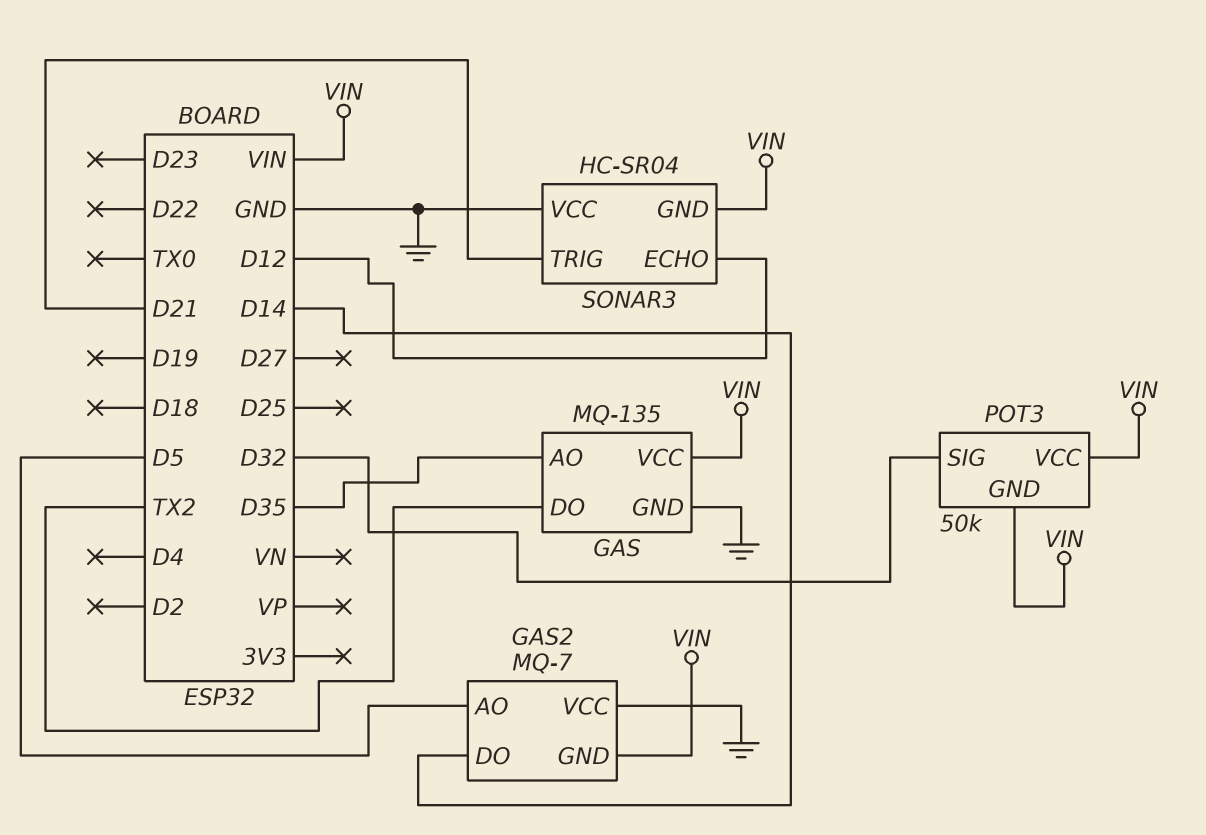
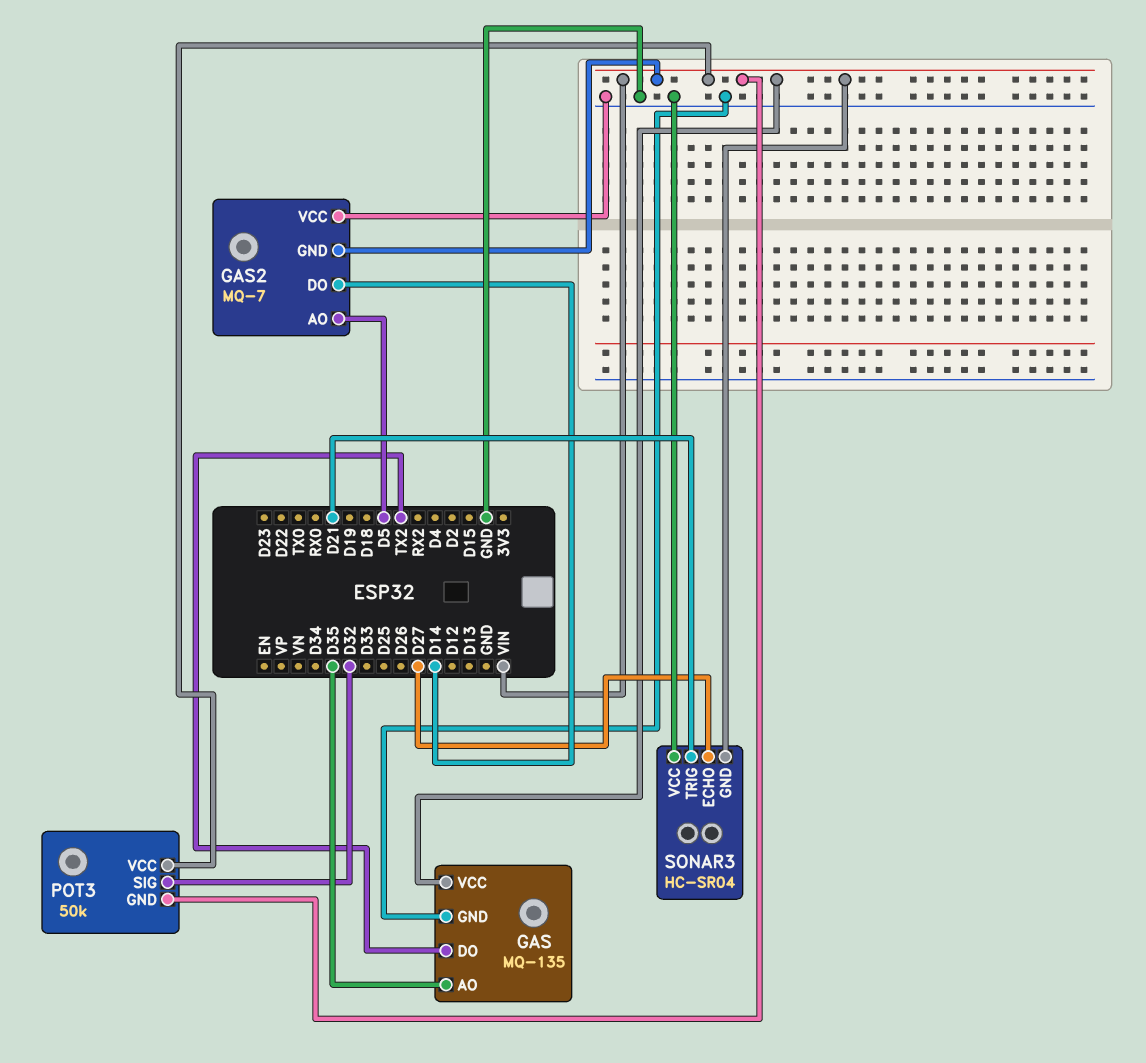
SONAR3 pin ECHO: D12 -> D27

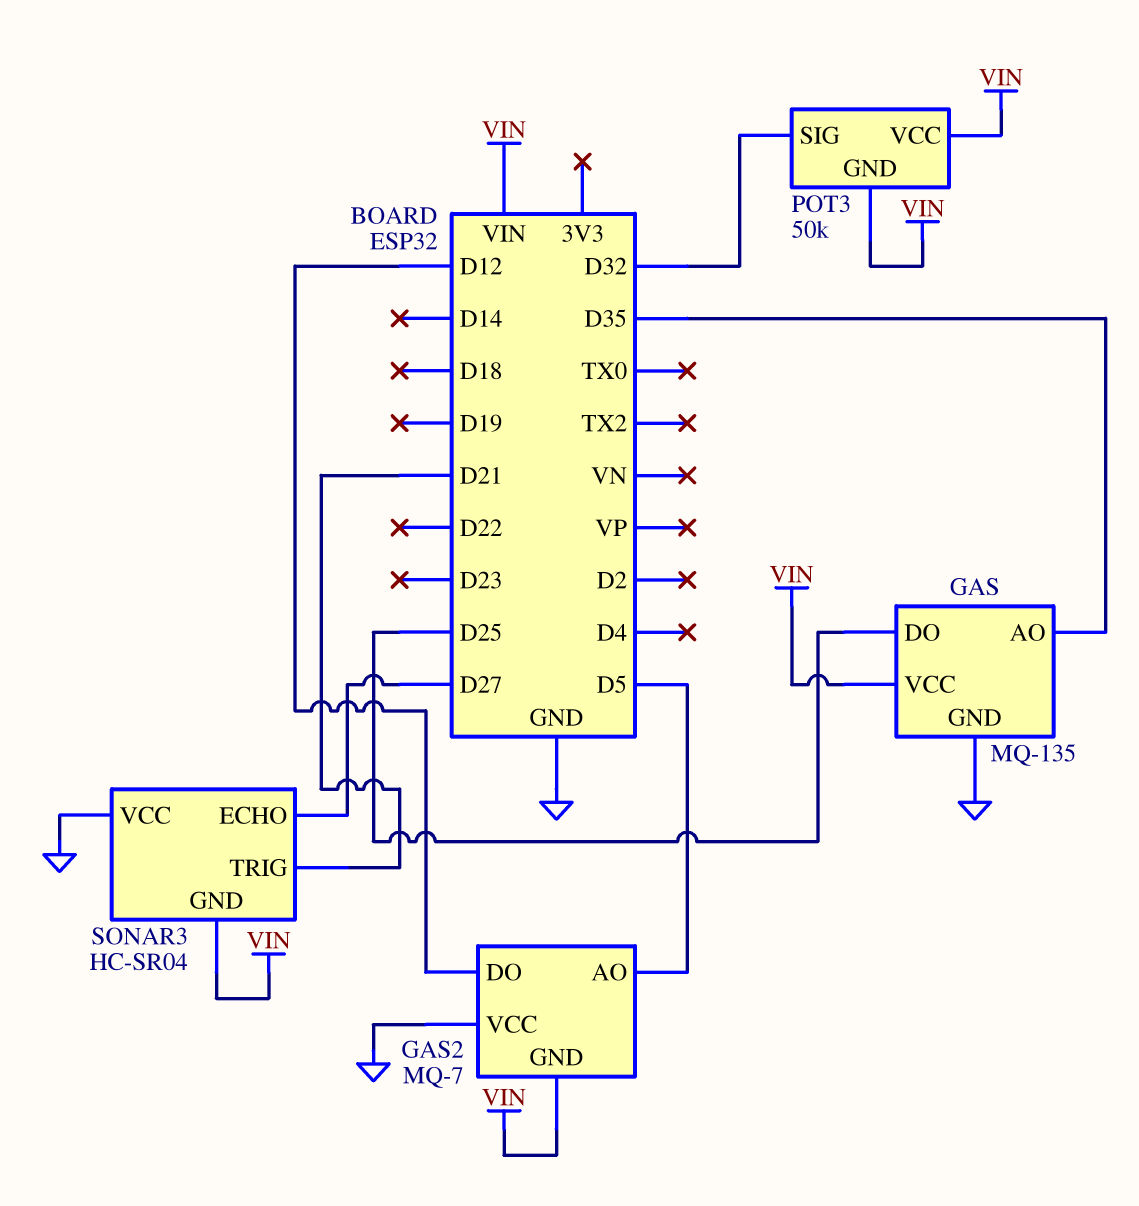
GAS pin DO: TX2 -> D25
GAS2 pin DO: D14 -> D12

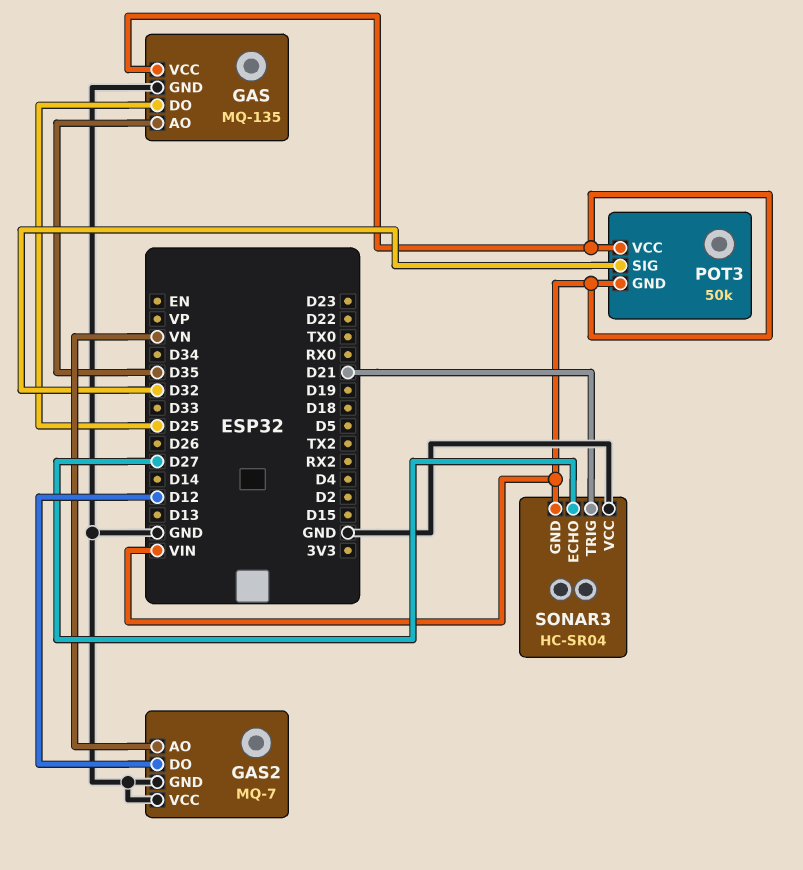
GAS2 pin AO: D5 -> VN
GAS2 pin GND: VIN -> GND

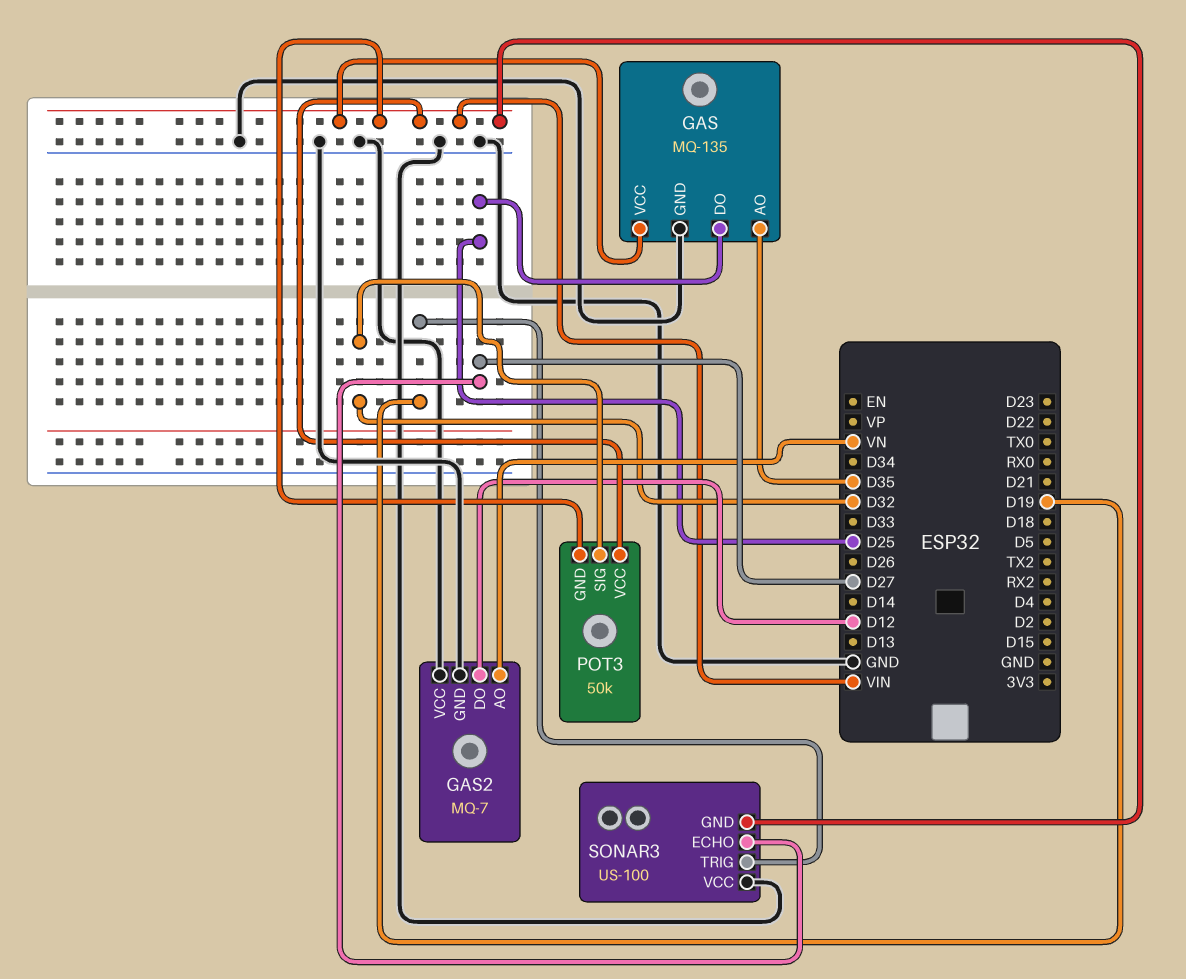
SONAR3: HC-SR04 -> US-100
SONAR3 pin TRIG: D21 -> D19

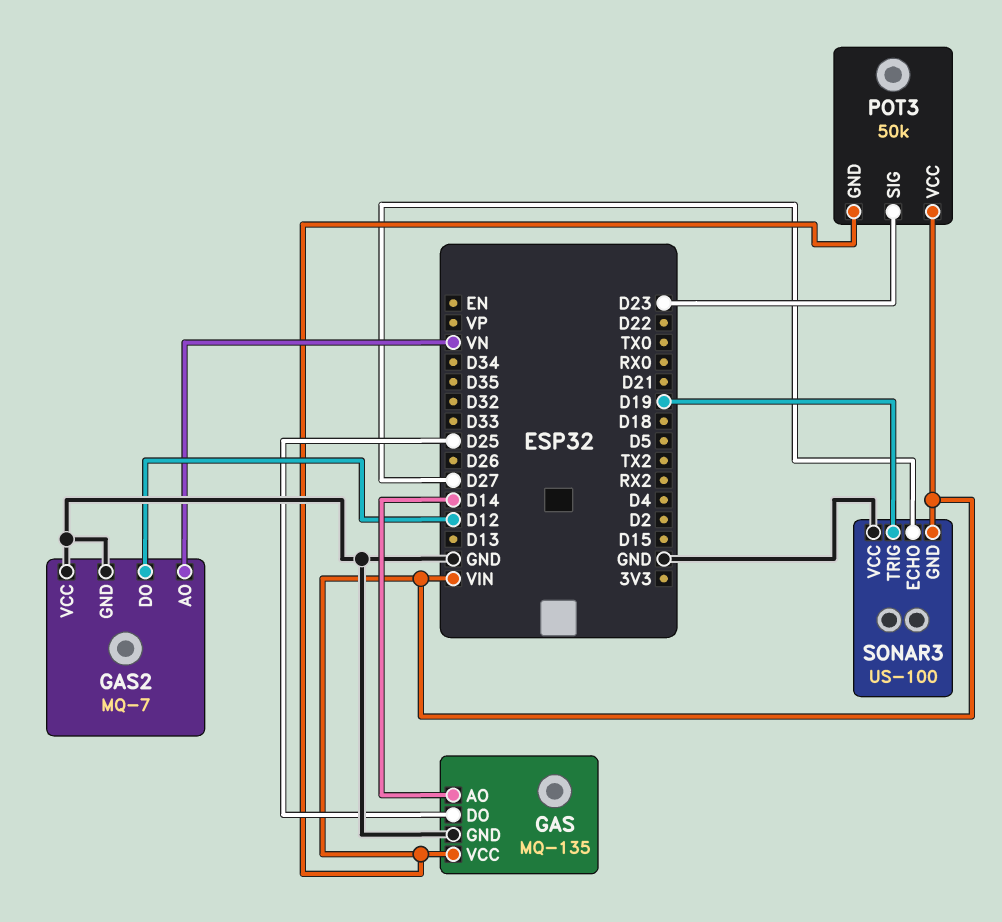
GAS pin AO: D35 -> D14
POT3 pin SIG: D32 -> D23

